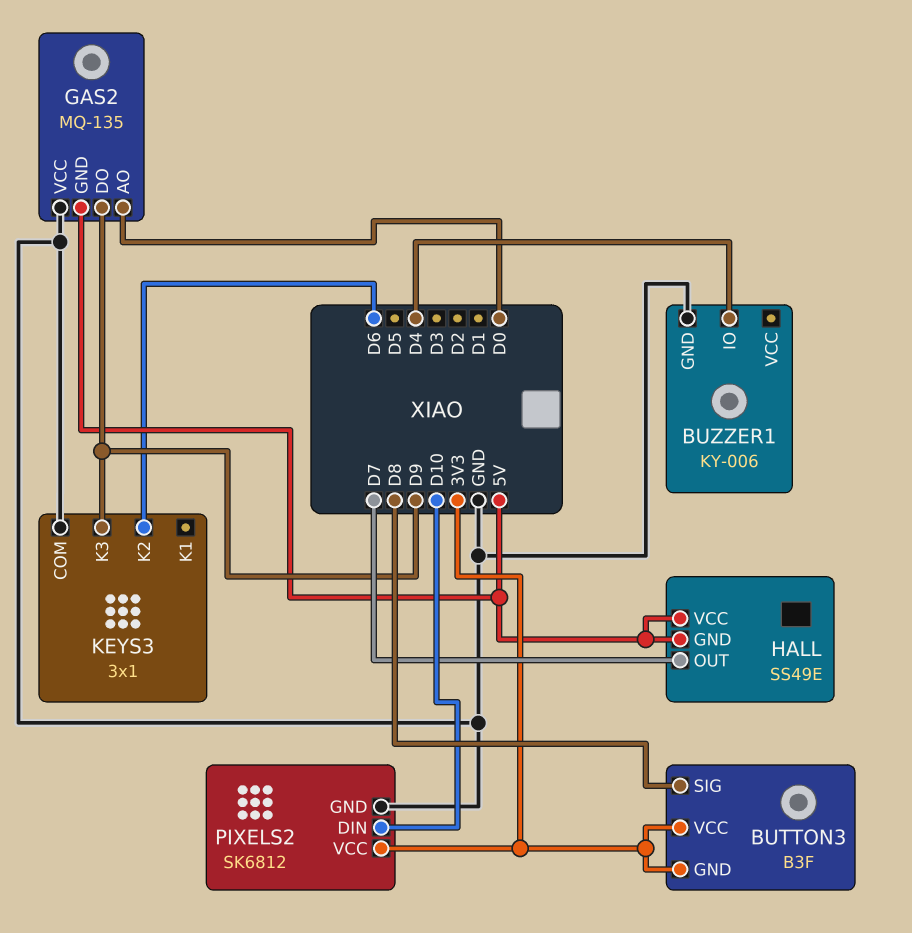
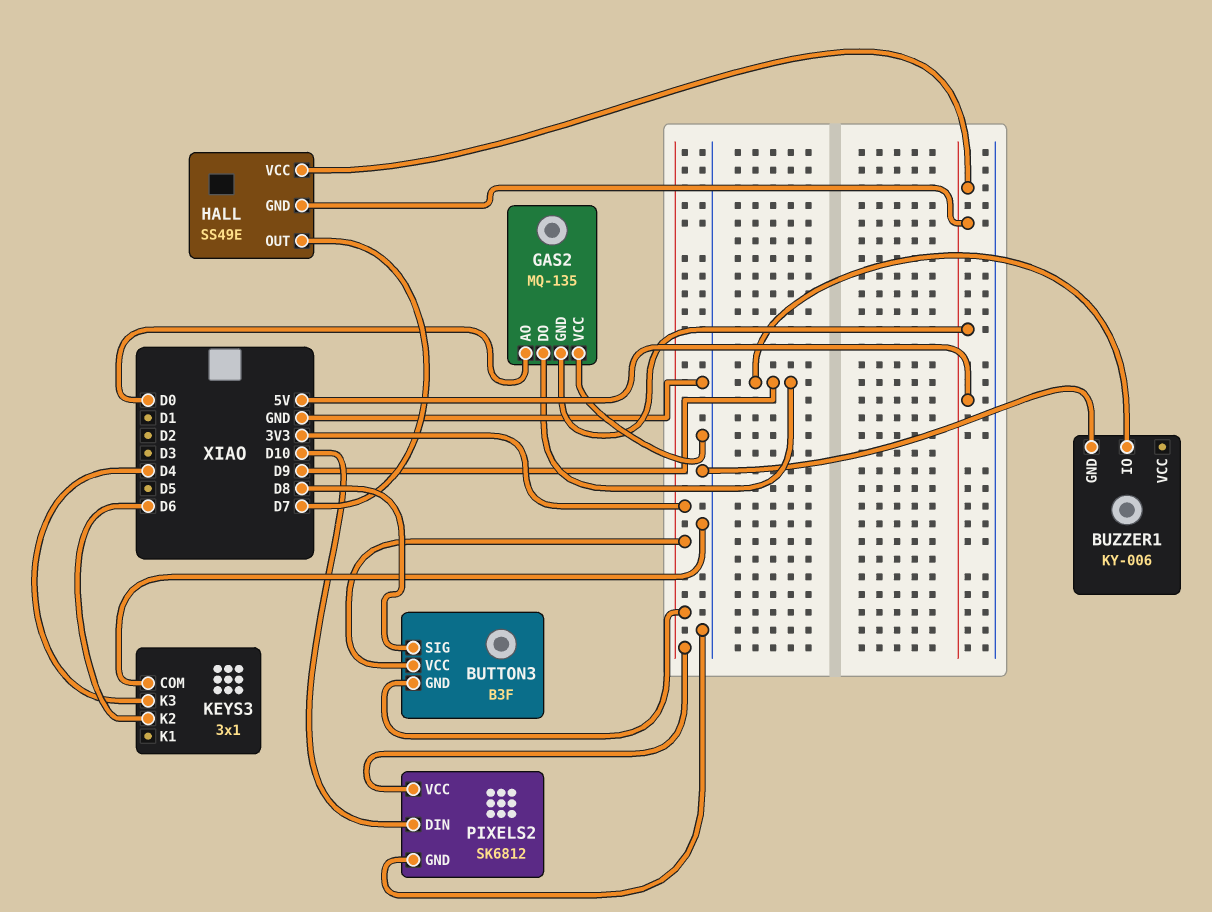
BUZZER1 pin IO: D4 -> D9
KEYS3 pin K3: D9 -> D4

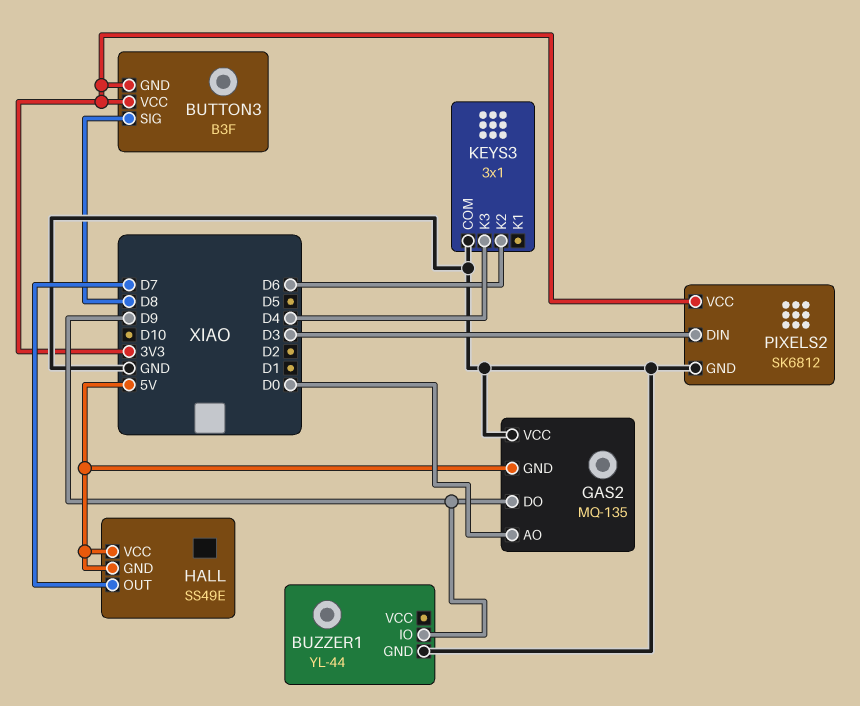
BUZZER1: KY-006 -> YL-44
PIXELS2 pin DIN: D10 -> D3

